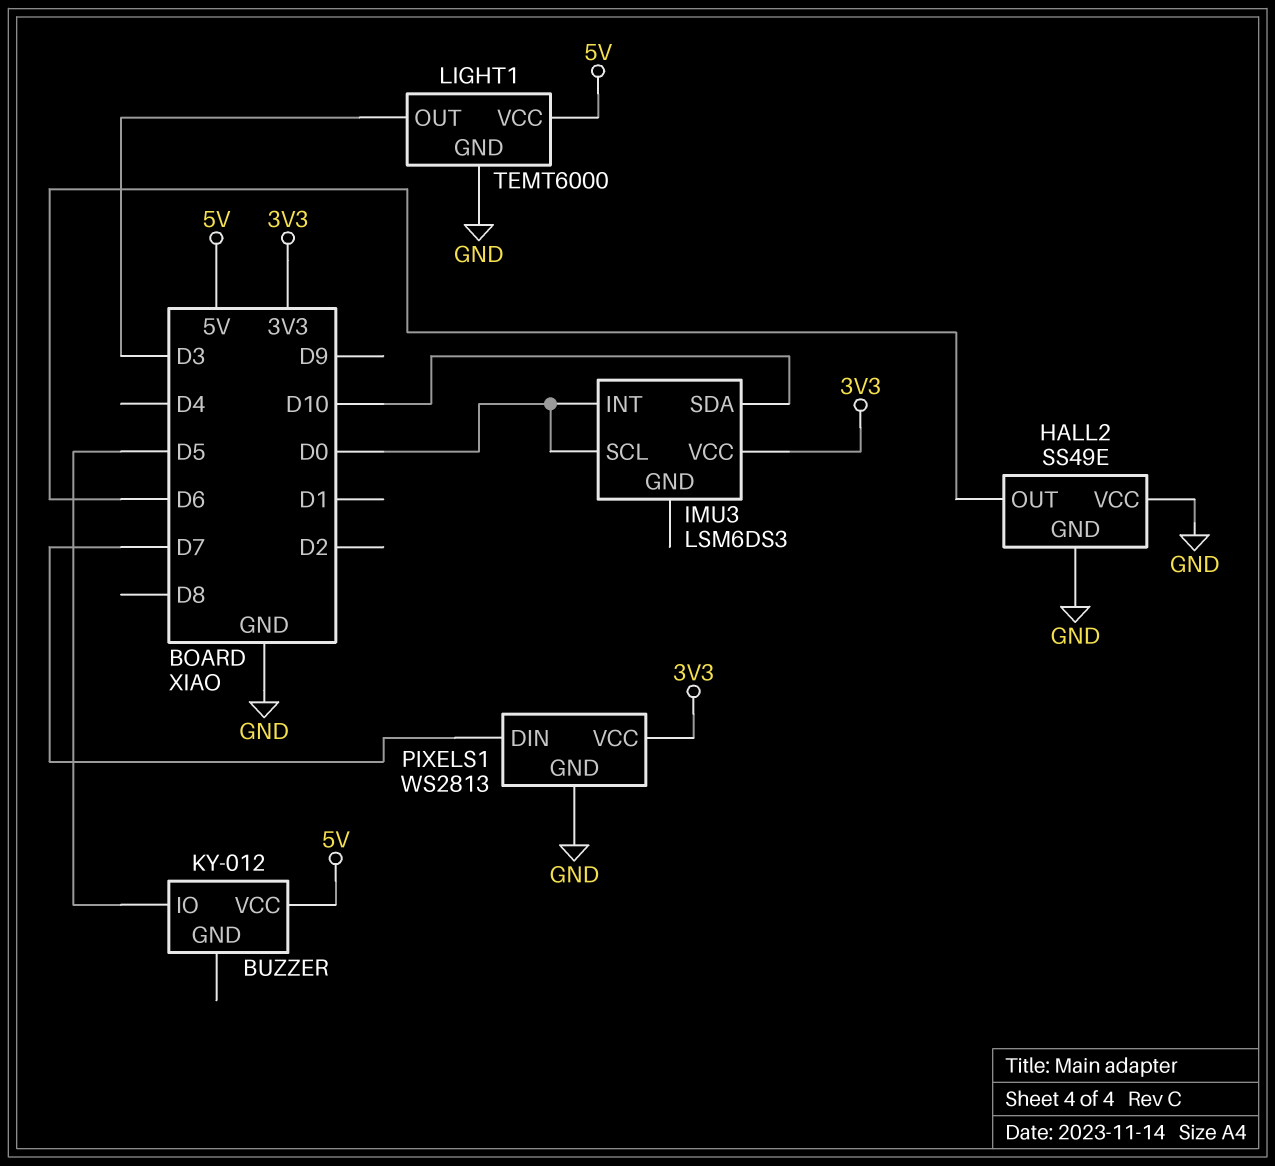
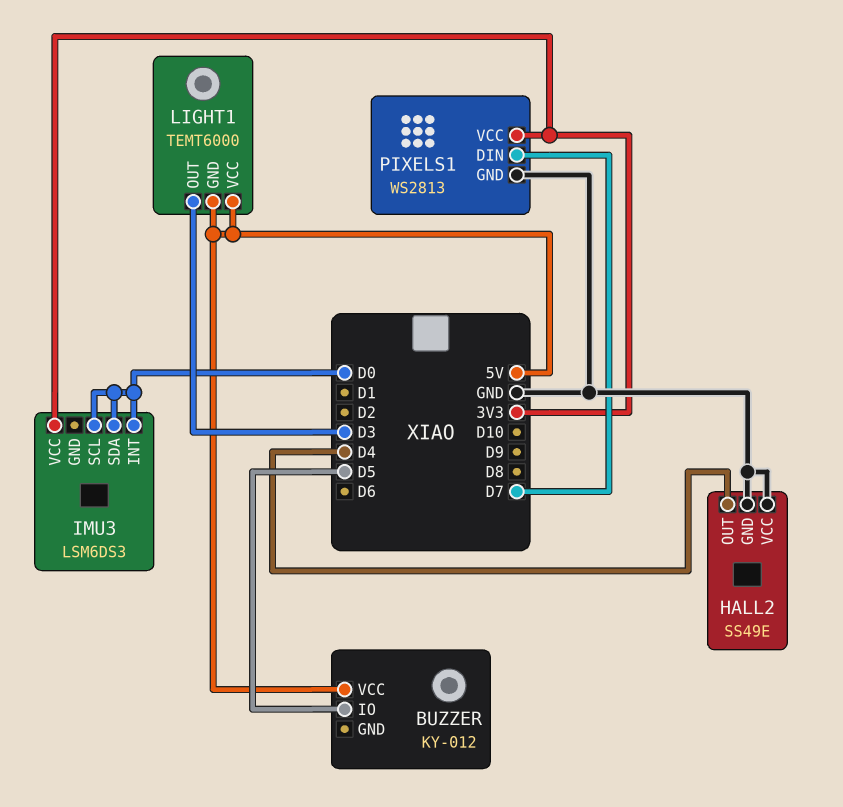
HALL2 pin OUT: D6 -> D4
IMU3 pin SDA: D10 -> D0
LIGHT1 pin GND: GND -> 5V

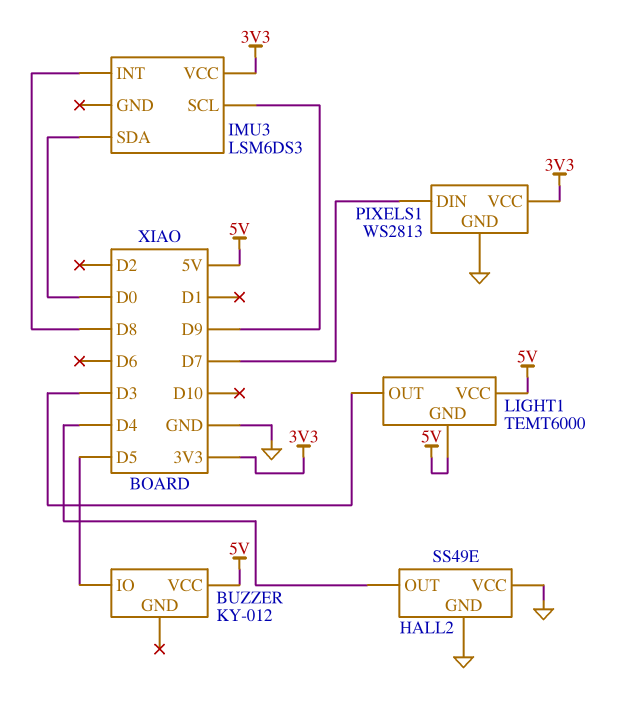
IMU3 pin INT: D0 -> D8
IMU3 pin SCL: D0 -> D9

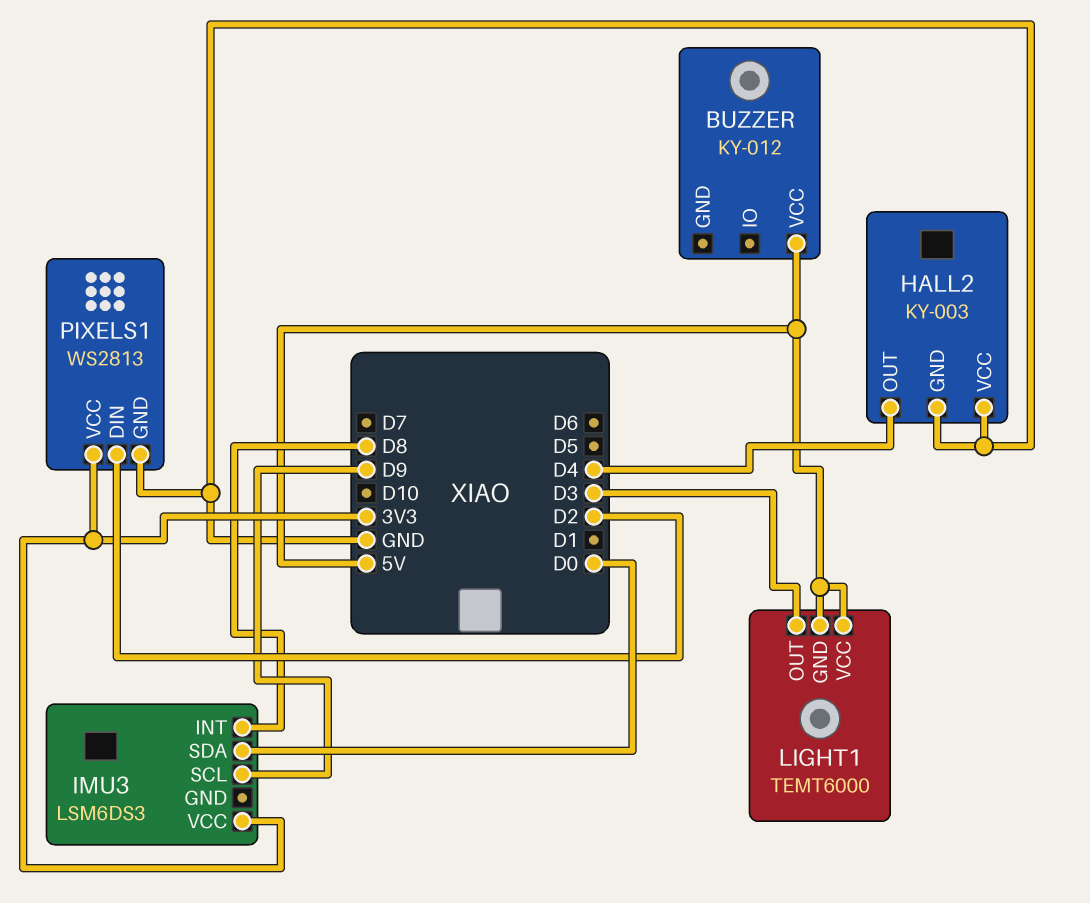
BUZZER pin IO: D5 -> none
HALL2: SS49E -> KY-003
PIXELS1 pin DIN: D7 -> D2

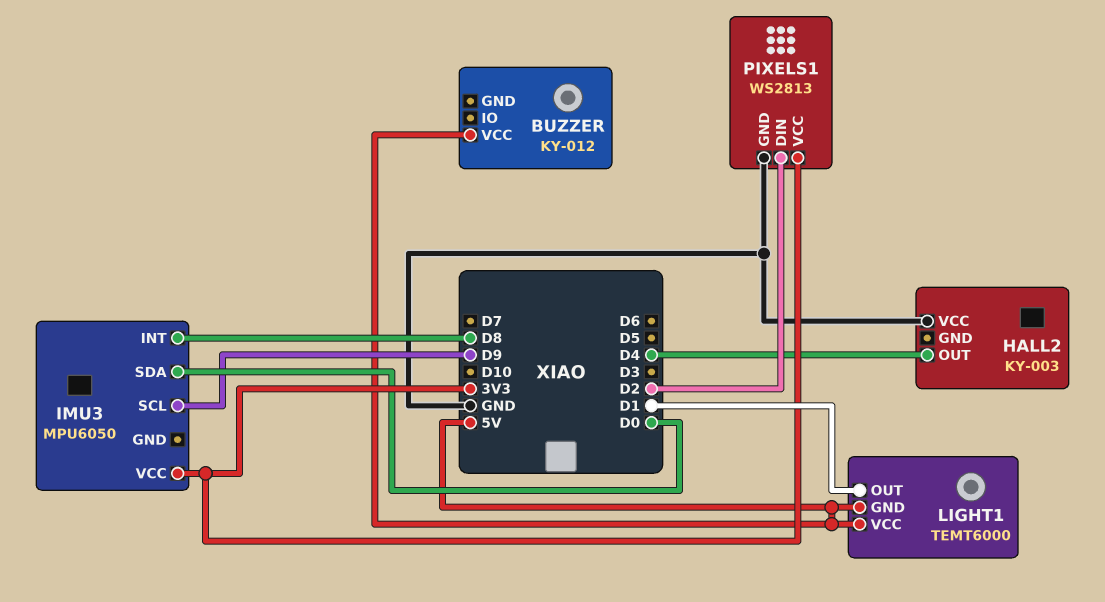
HALL2 pin GND: GND -> none
IMU3: LSM6DS3 -> MPU6050
LIGHT1 pin OUT: D3 -> D1

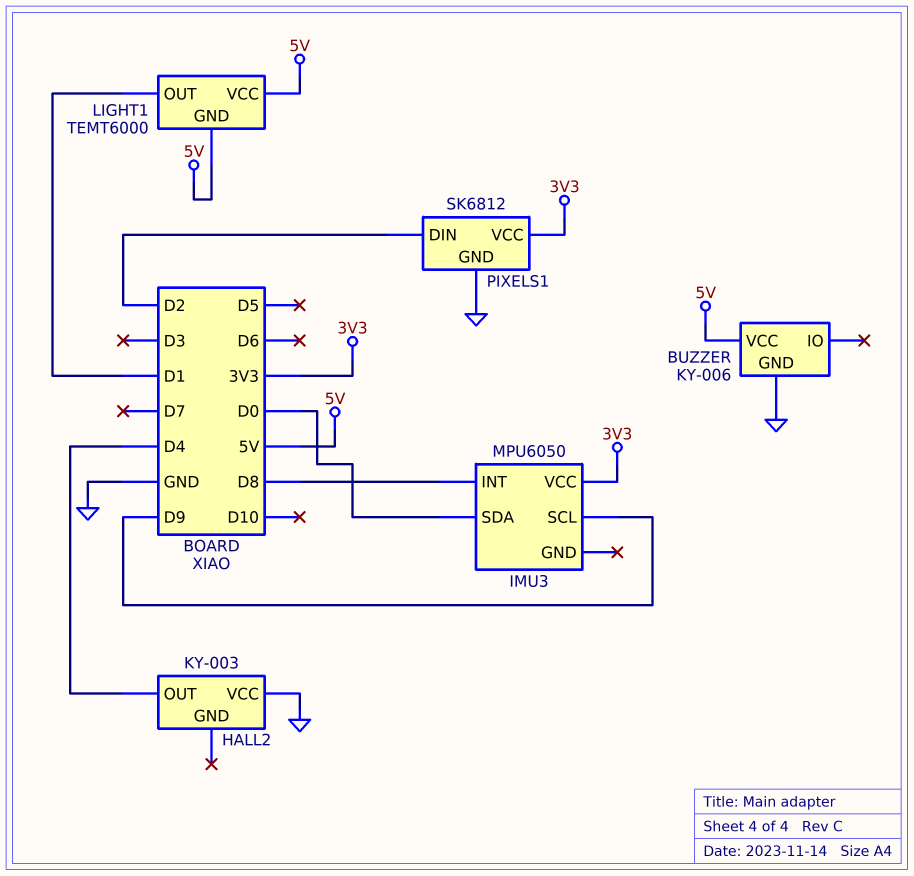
BUZZER: KY-012 -> KY-006
BUZZER pin GND: none -> GND
PIXELS1: WS2813 -> SK6812

